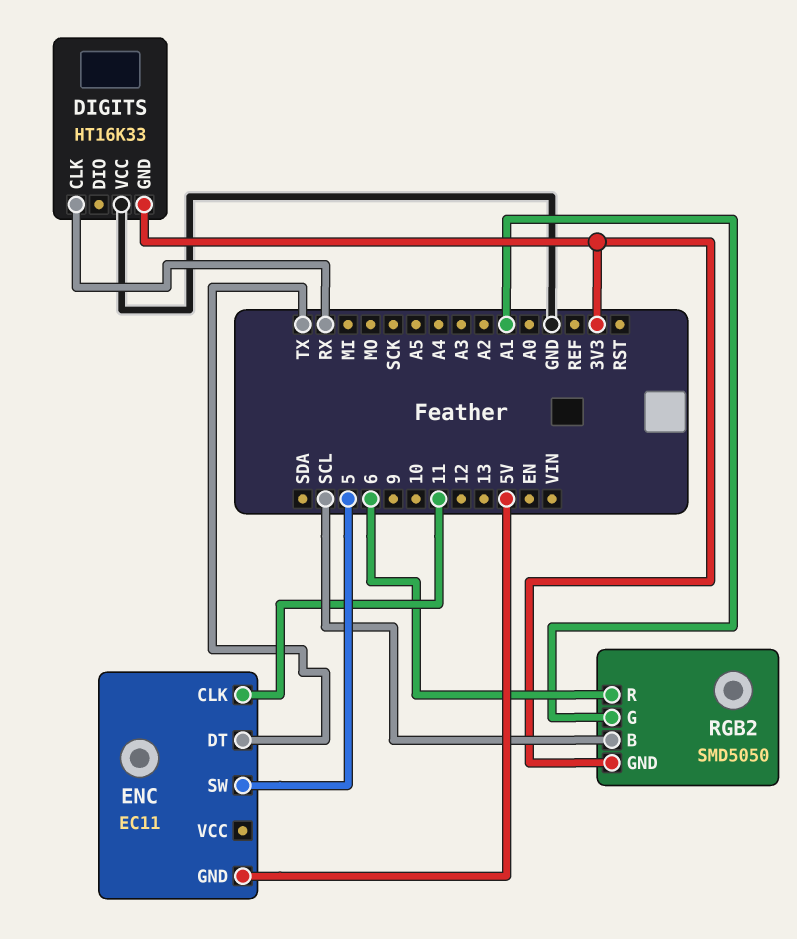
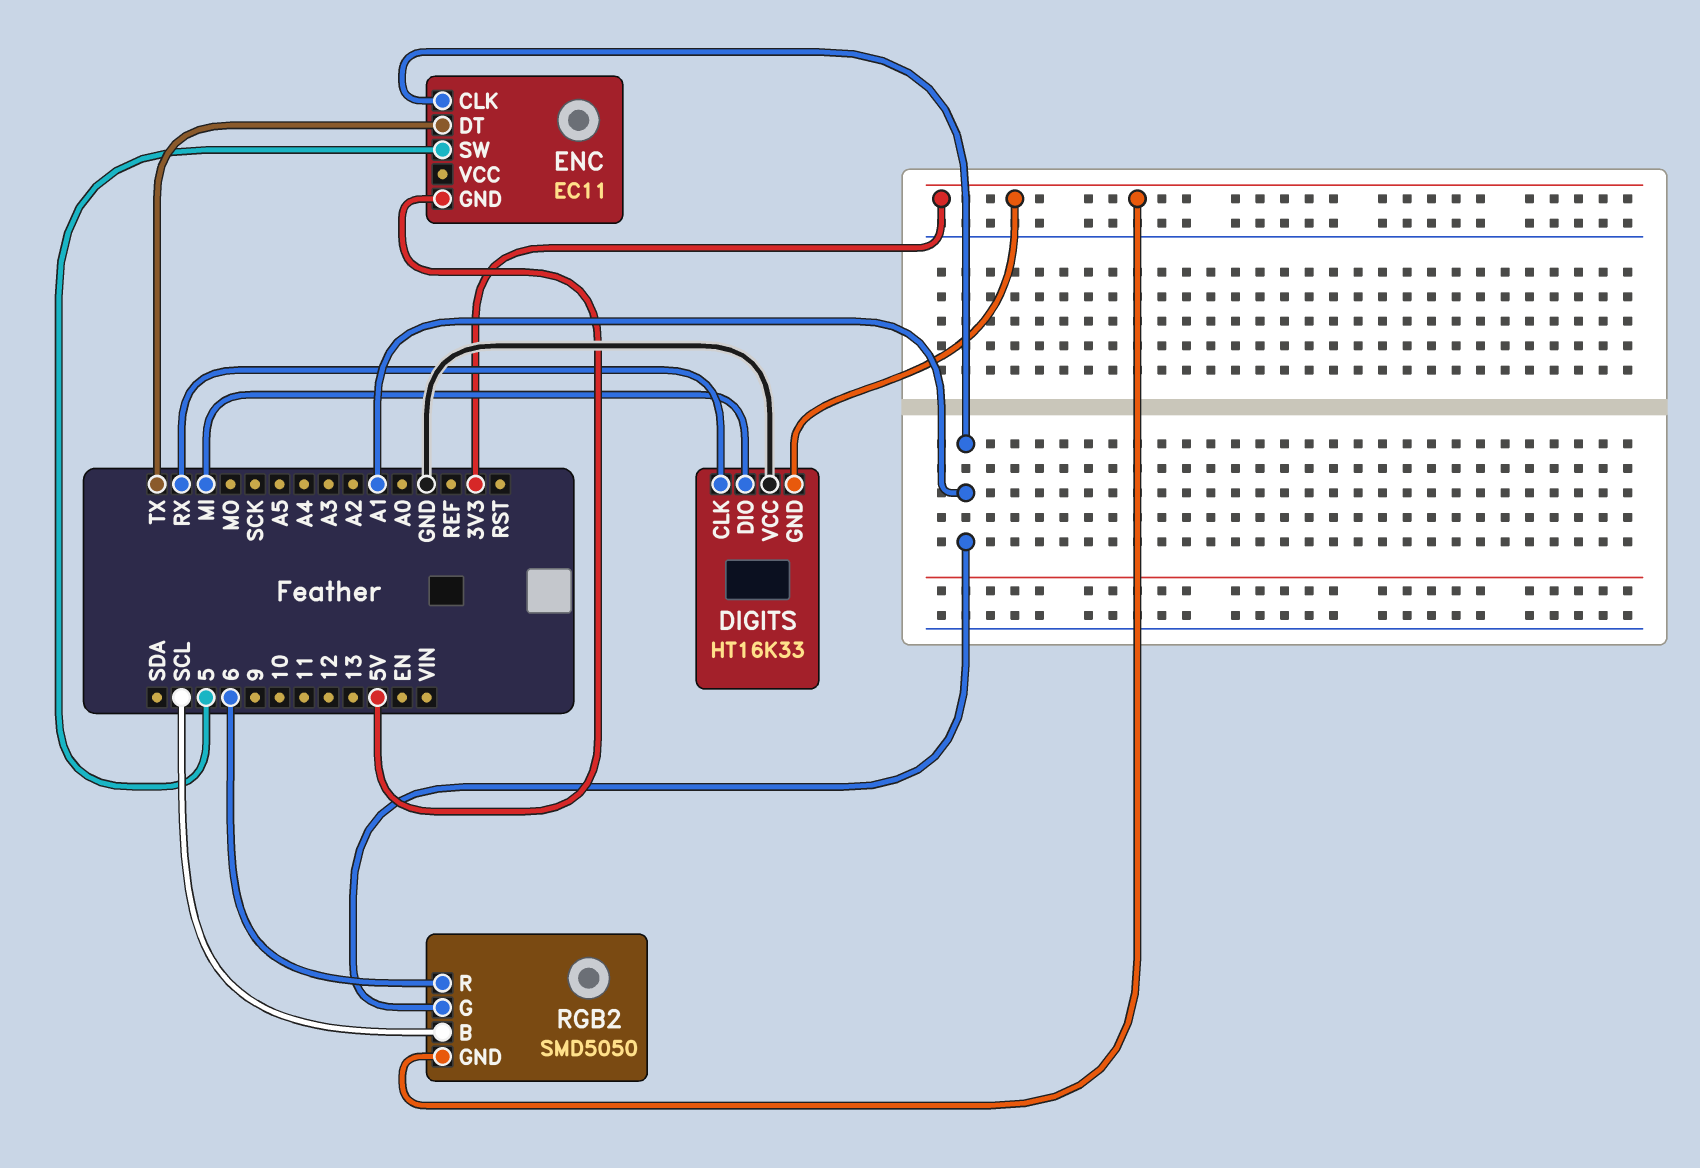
DIGITS pin DIO: none -> MI
ENC pin CLK: 11 -> A1

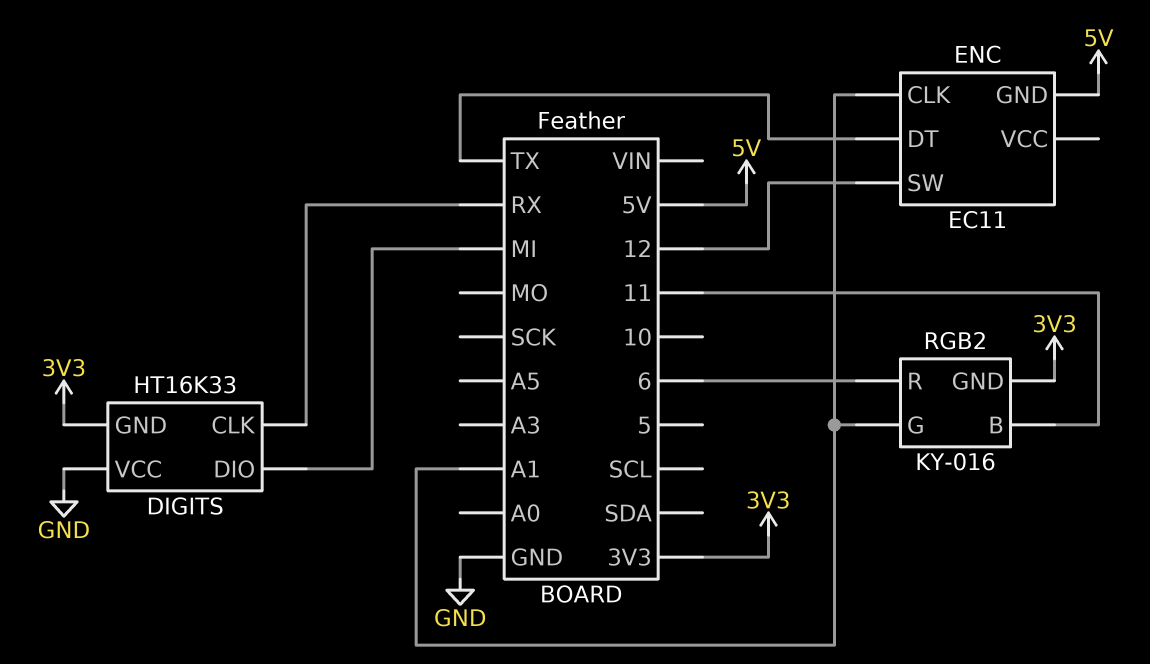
ENC pin SW: 5 -> 12
RGB2: SMD5050 -> KY-016
RGB2 pin B: SCL -> 11

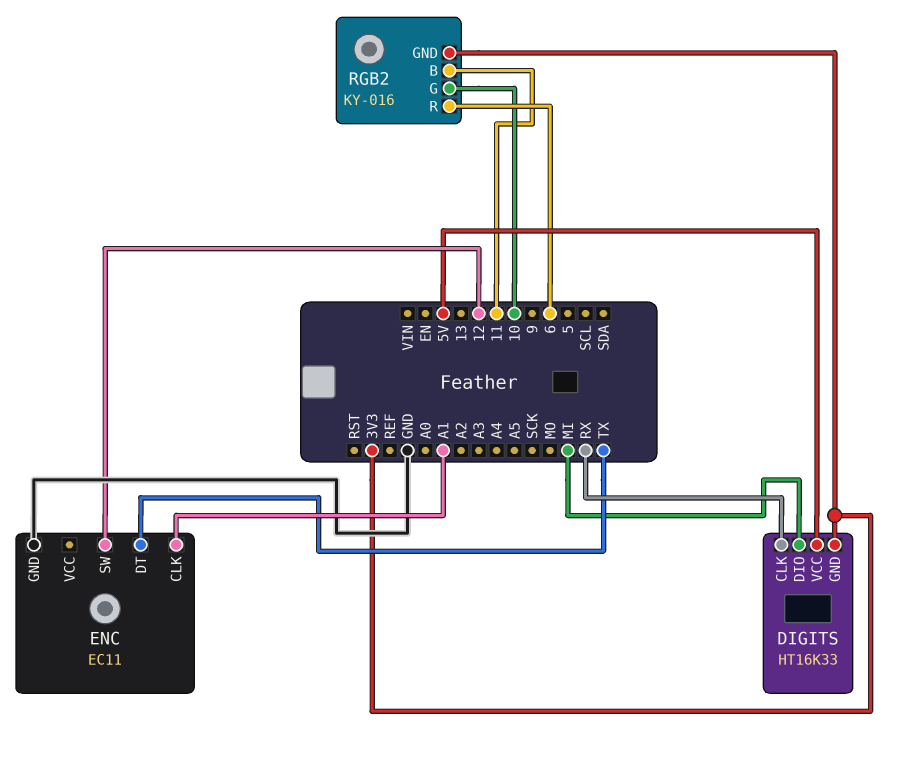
DIGITS pin VCC: GND -> 5V
ENC pin GND: 5V -> GND
RGB2 pin G: A1 -> 10

